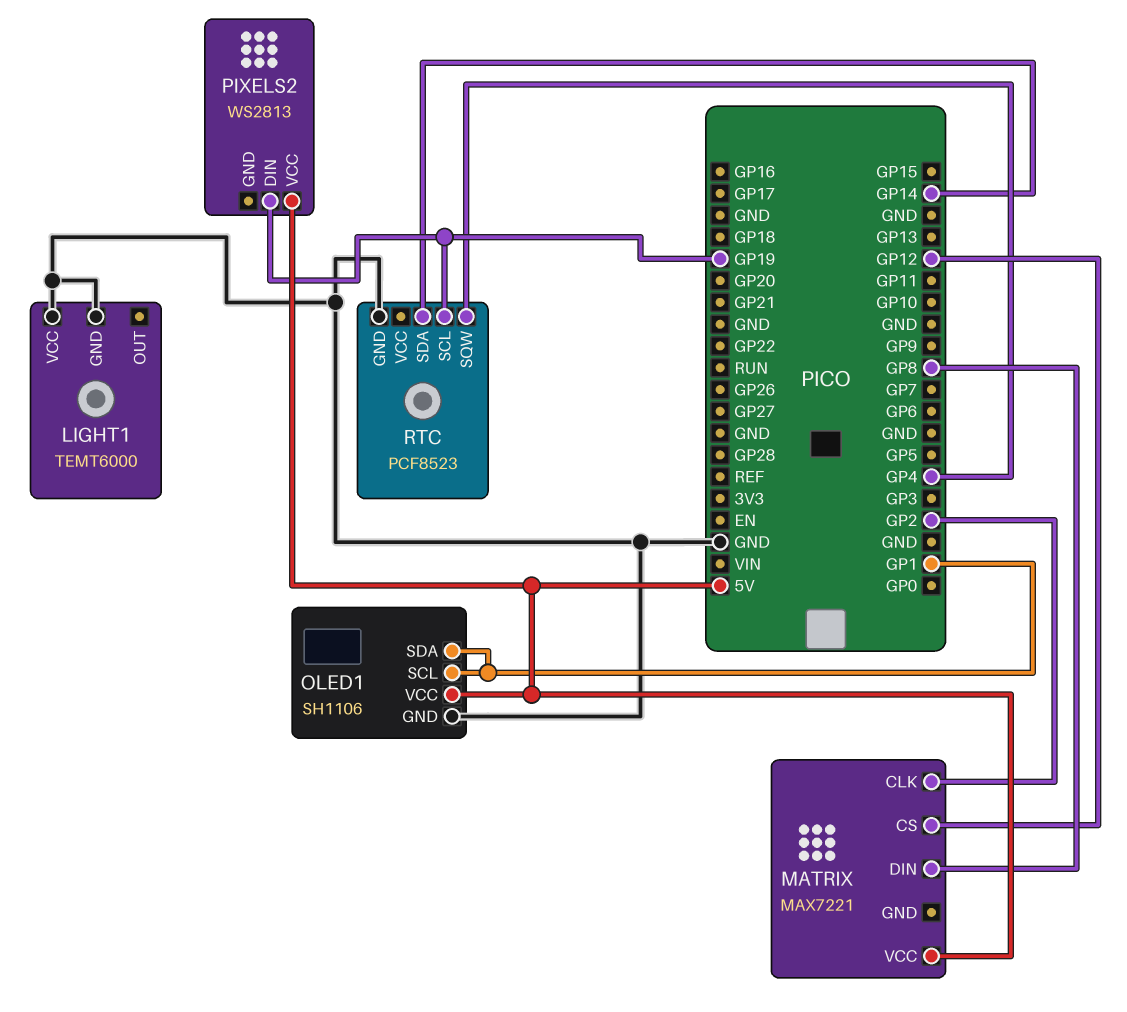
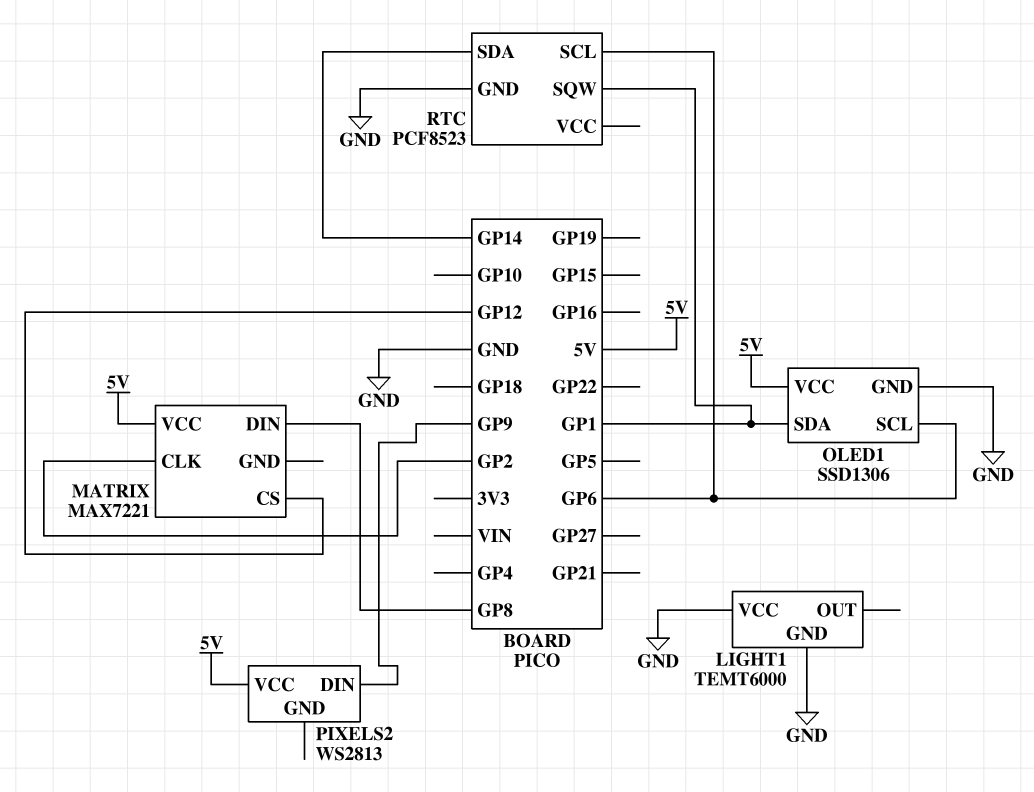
OLED1: SH1106 -> SSD1306
OLED1 pin SCL: GP1 -> GP6
PIXELS2 pin DIN: GP19 -> GP9
RTC pin SCL: GP19 -> GP6
RTC pin SQW: GP4 -> GP1

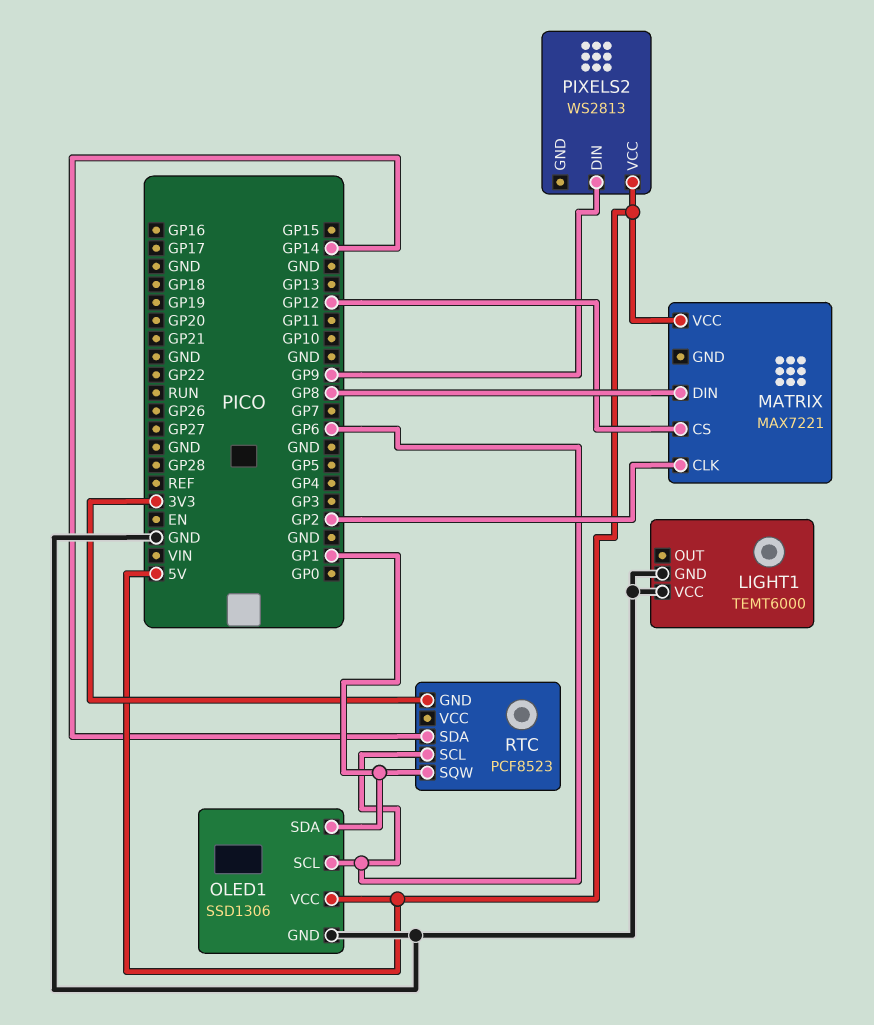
RTC pin GND: GND -> 3V3

